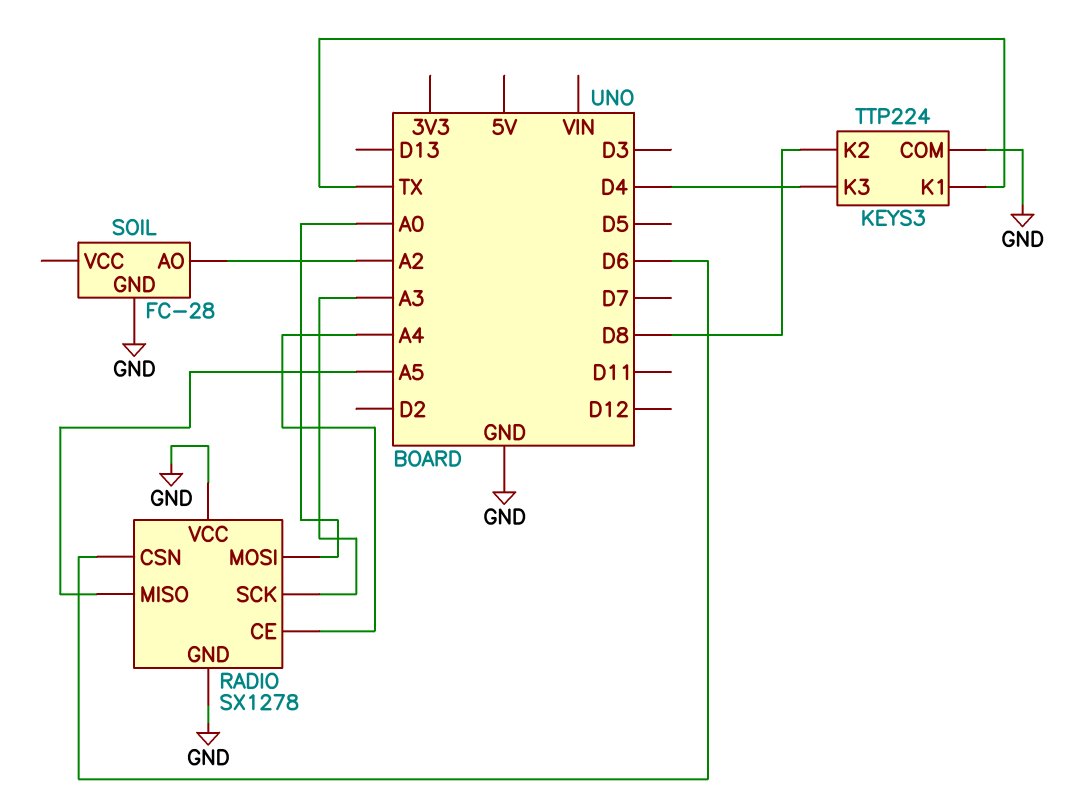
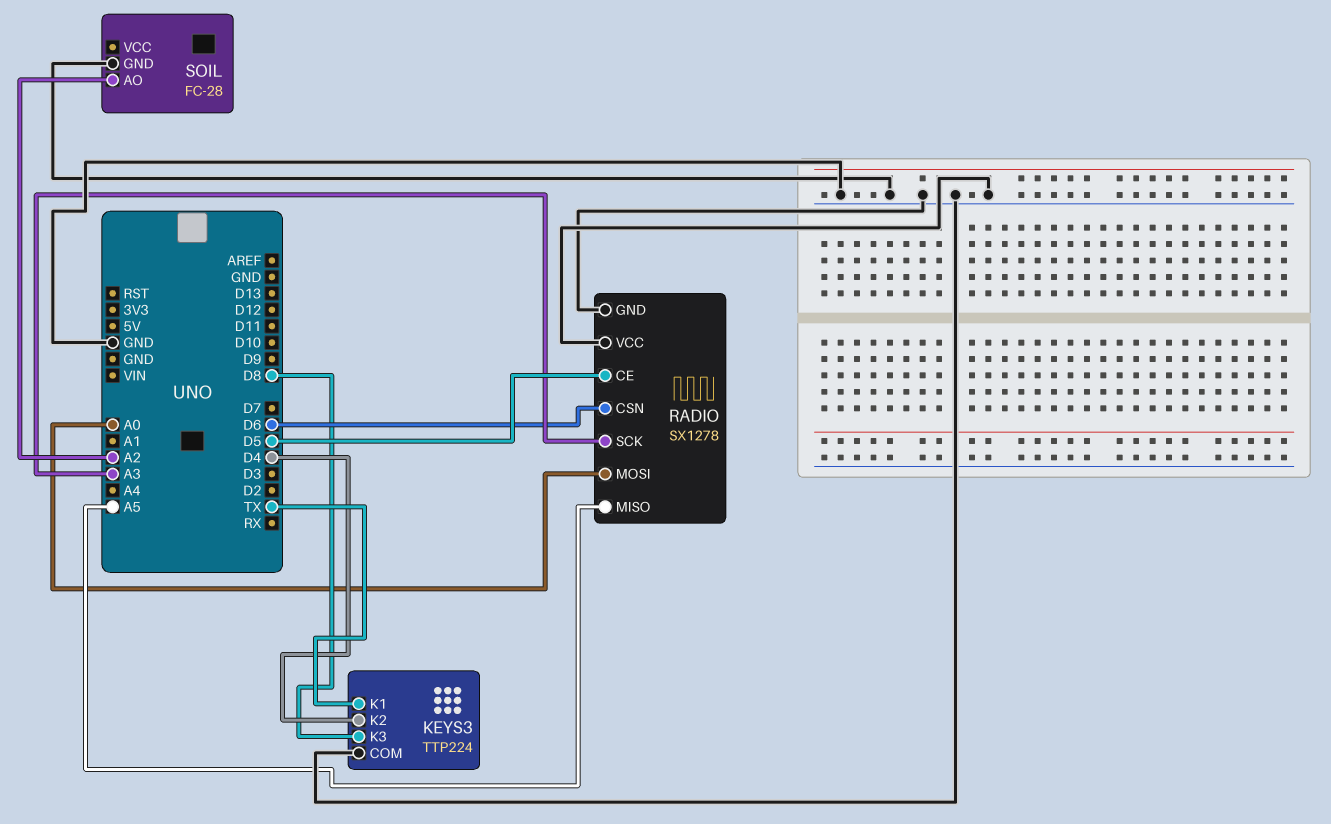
KEYS3 pin K2: D8 -> D4
KEYS3 pin K3: D4 -> D8
RADIO pin CE: A4 -> D5

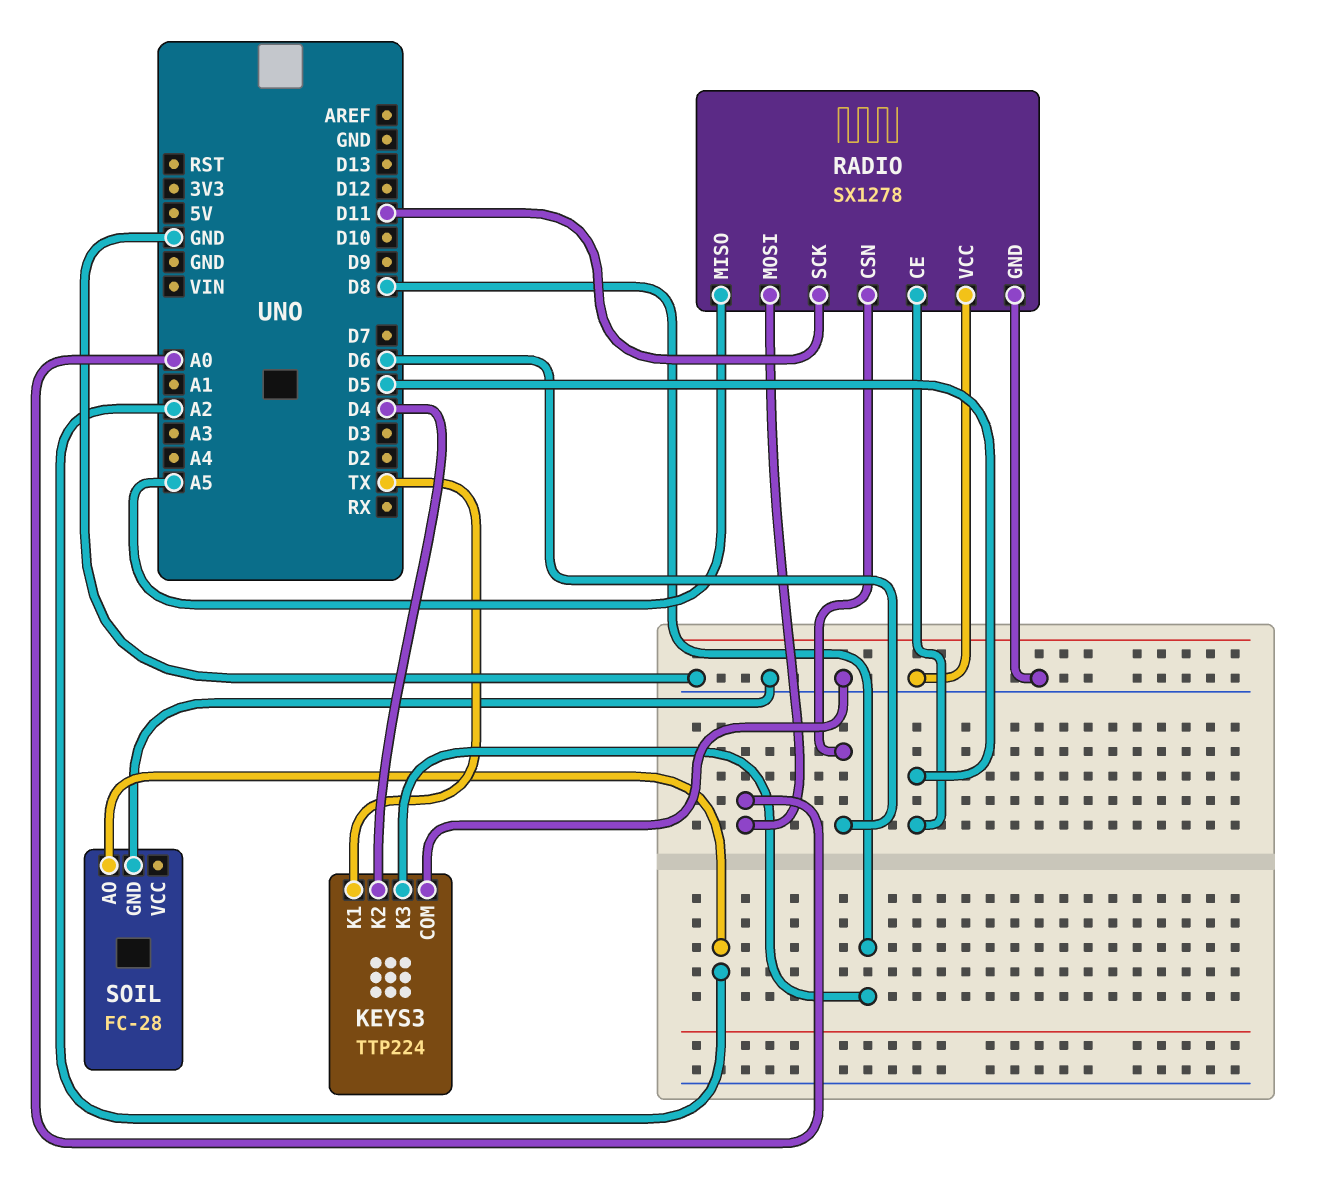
RADIO pin SCK: A3 -> D11

